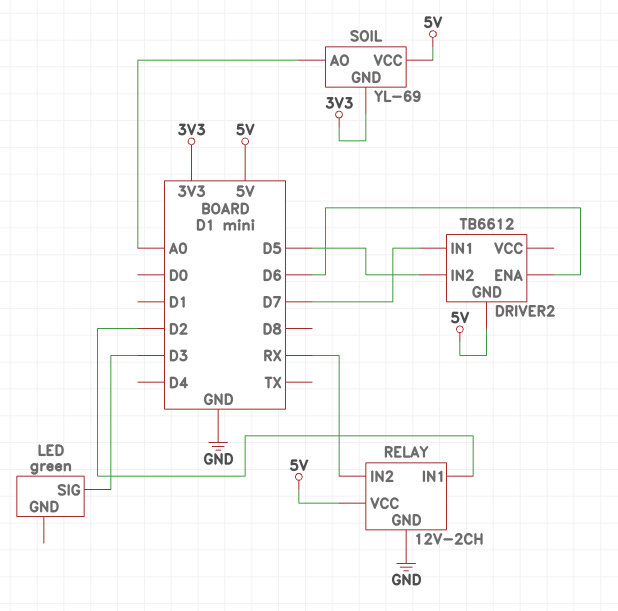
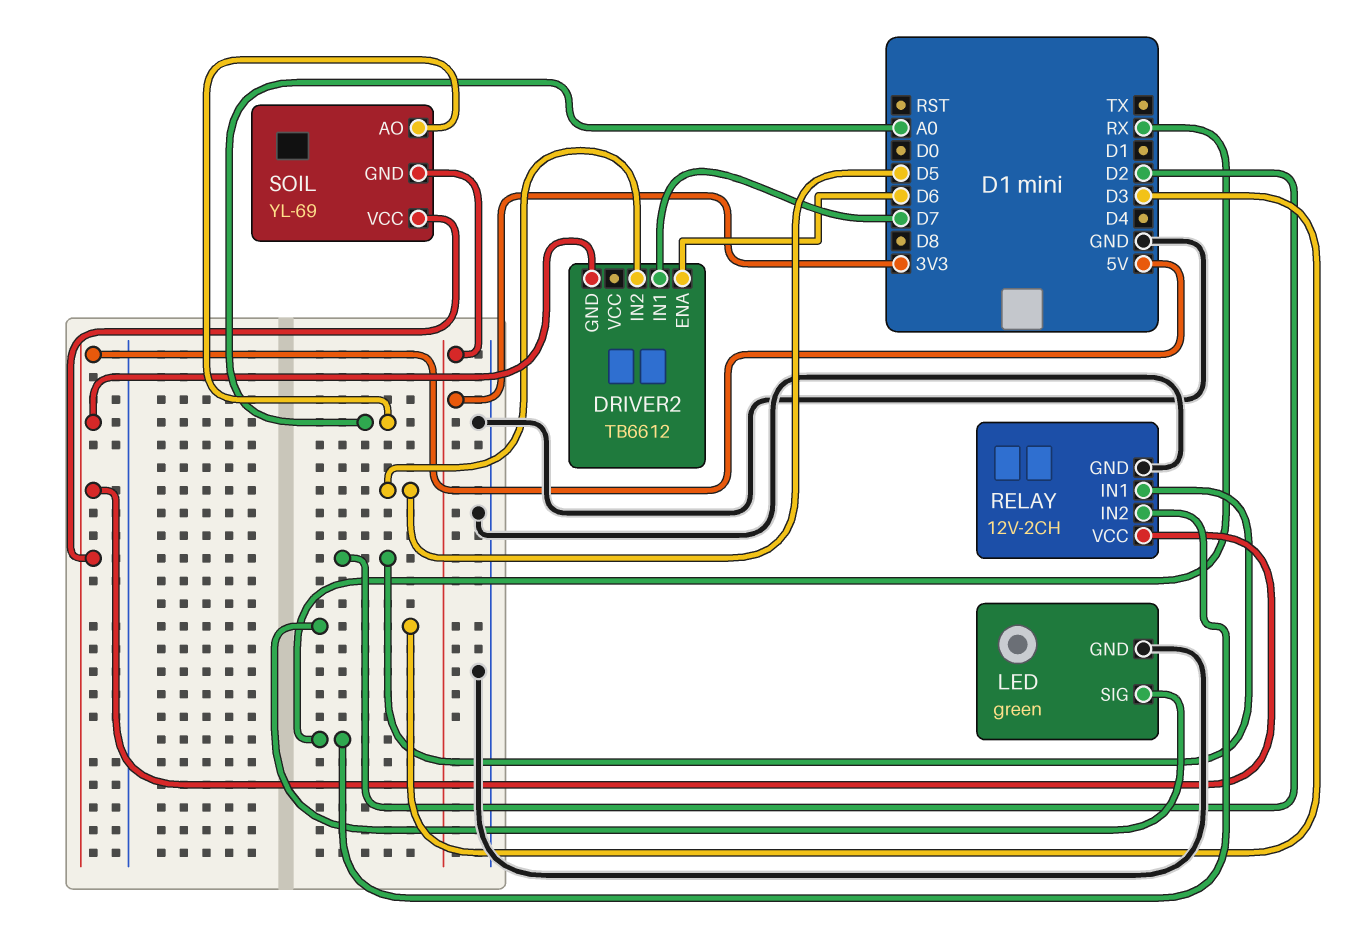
LED pin GND: none -> GND

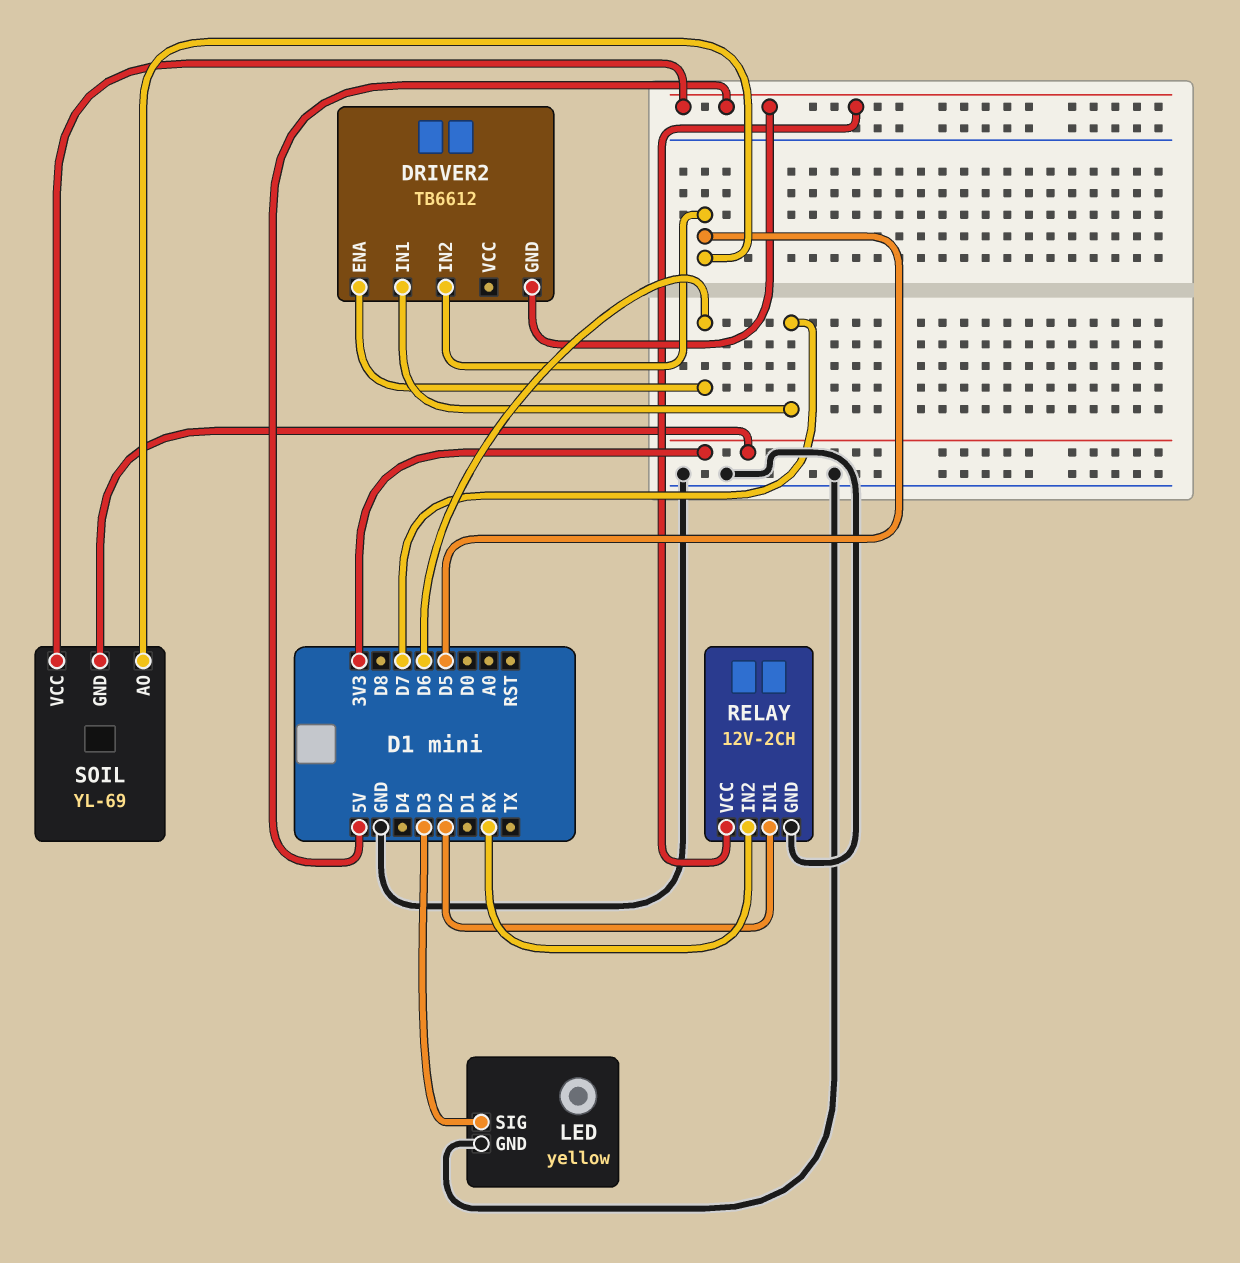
LED: green -> yellow
SOIL pin AO: A0 -> D5

